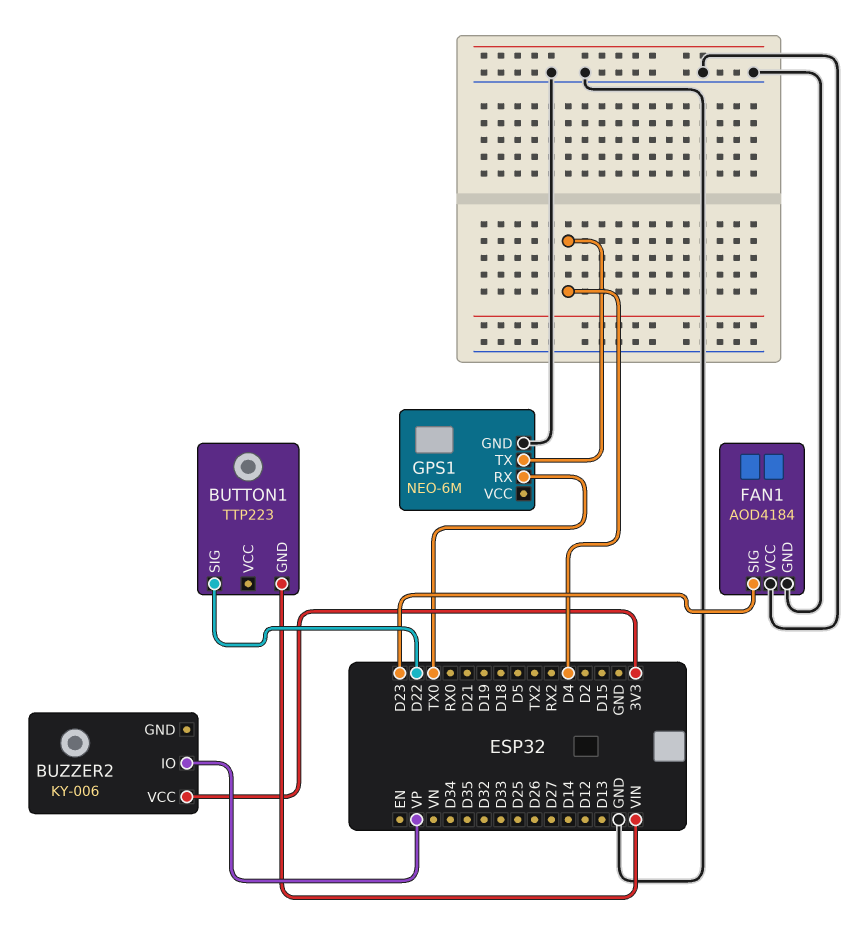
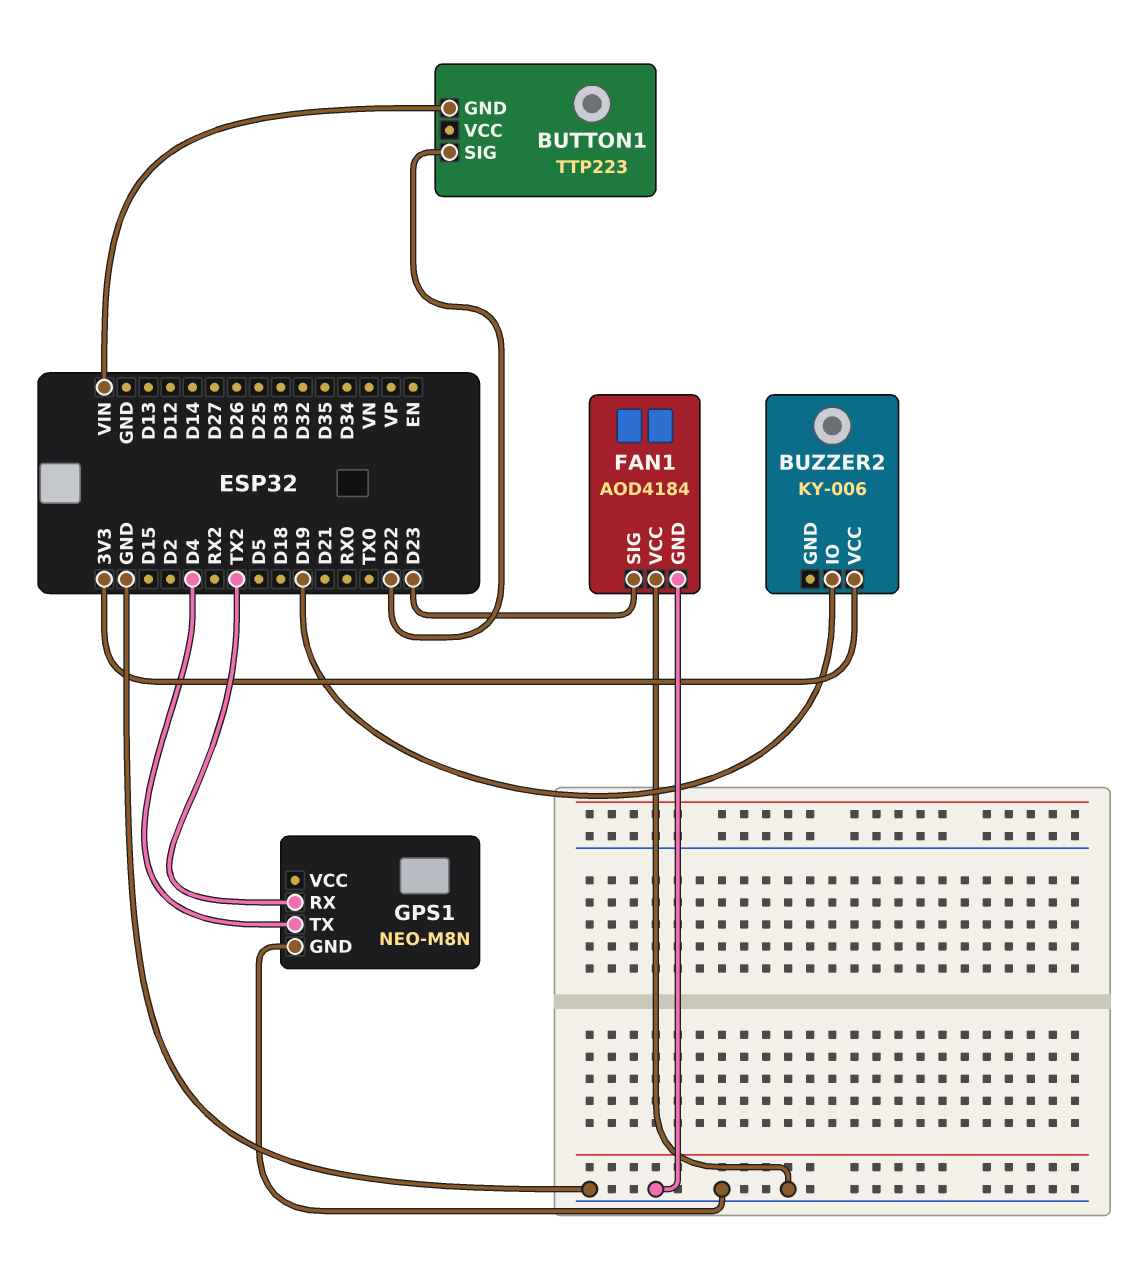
BUZZER2 pin IO: VP -> D19
GPS1: NEO-6M -> NEO-M8N
GPS1 pin RX: TX0 -> TX2

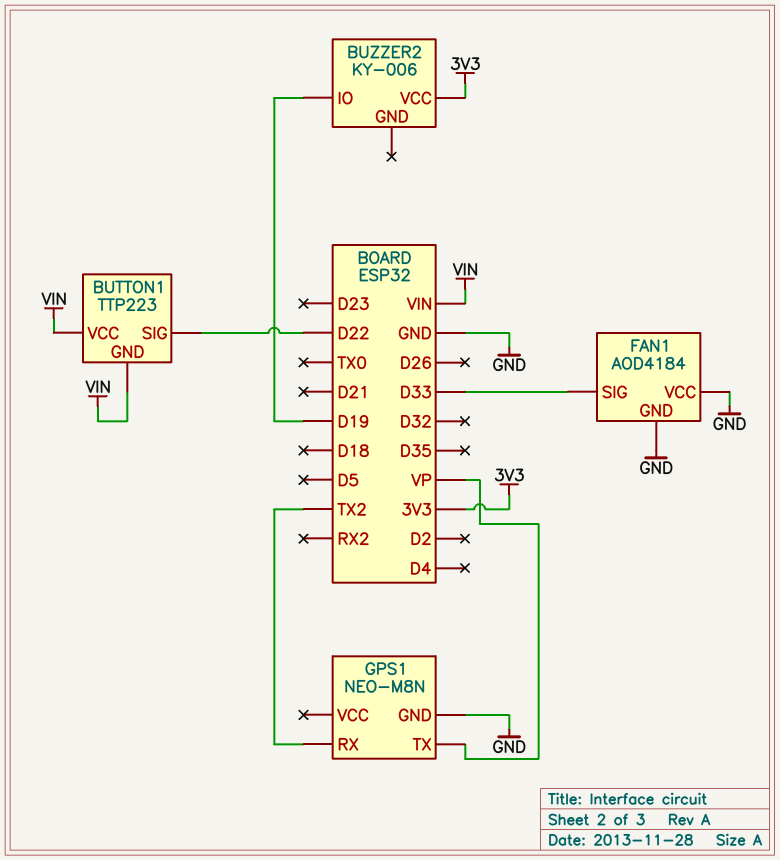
BUTTON1 pin VCC: none -> VIN
FAN1 pin SIG: D23 -> D33
GPS1 pin TX: D4 -> VP

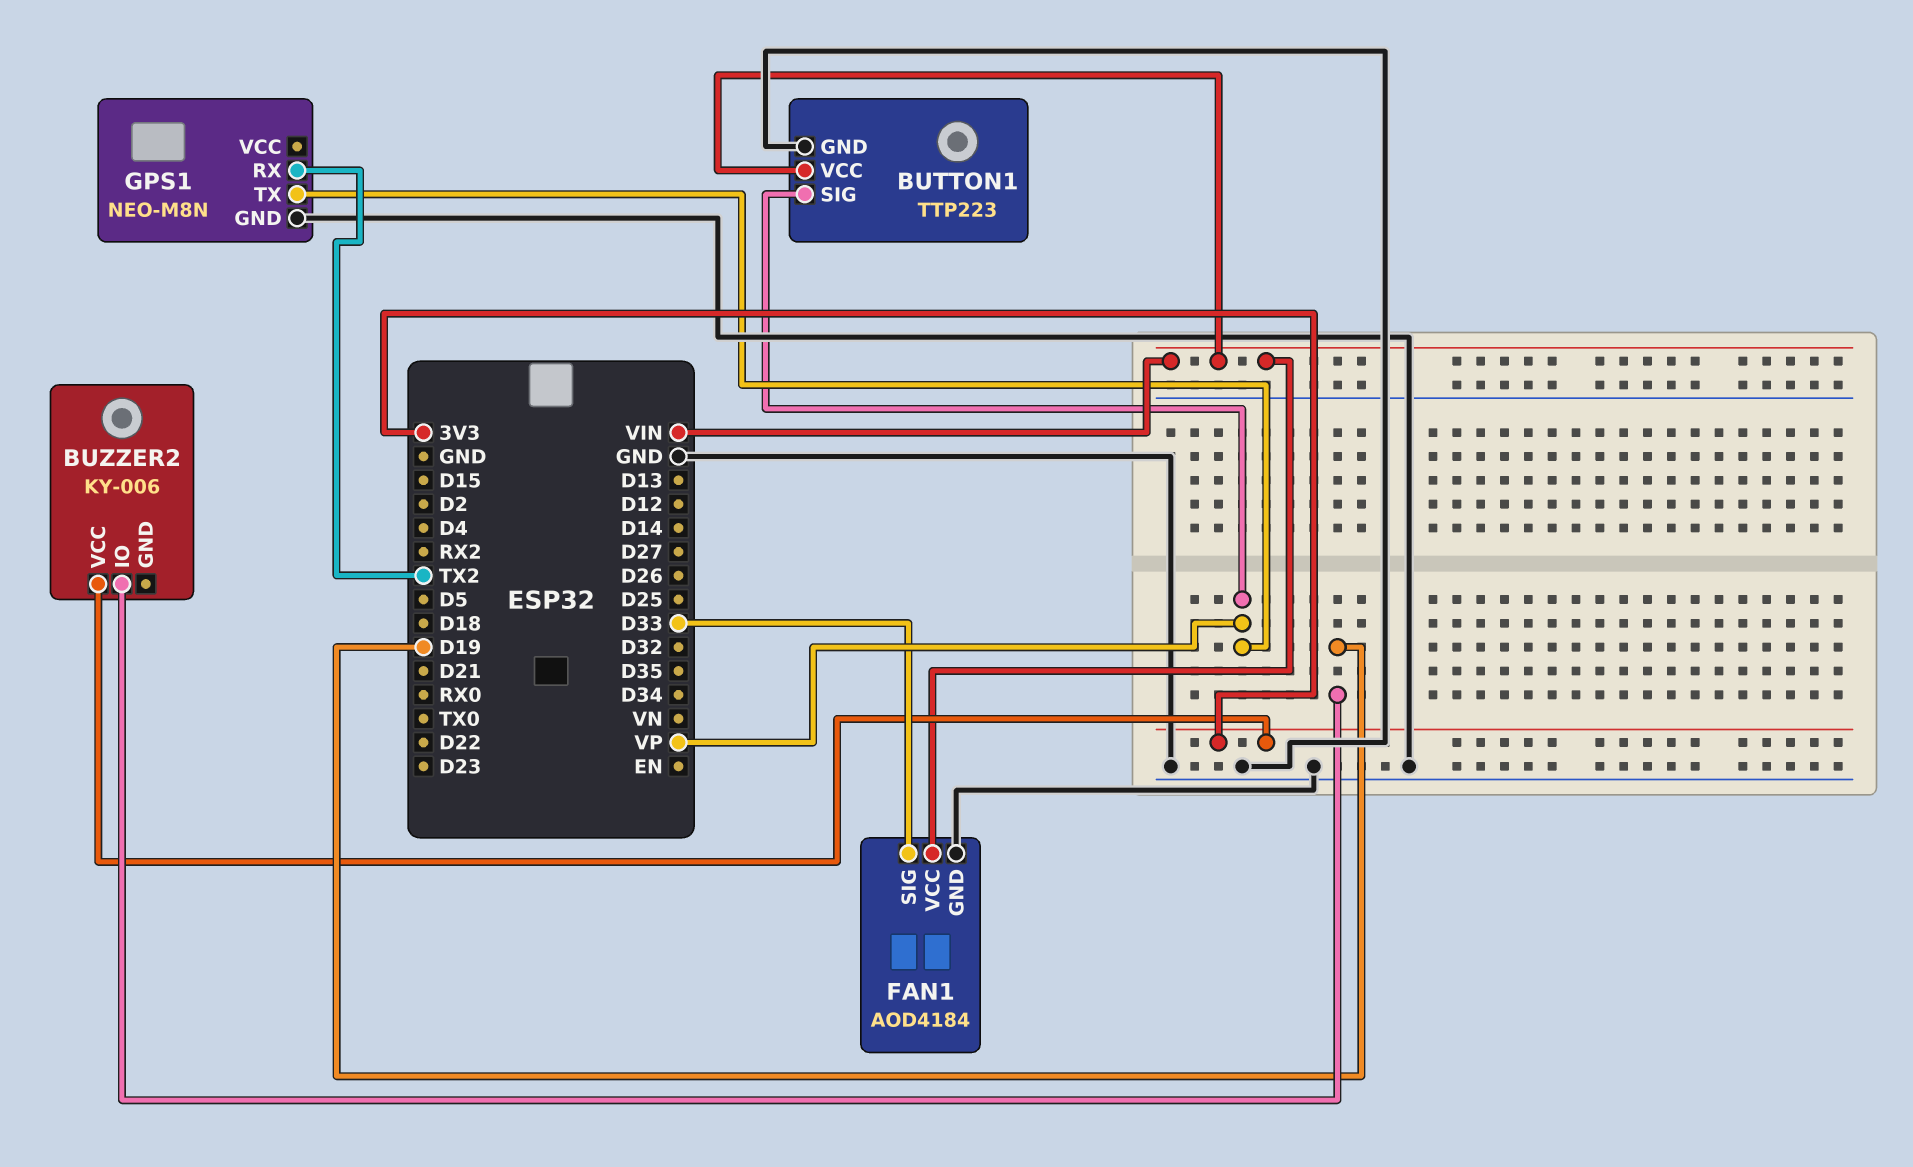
BUTTON1 pin GND: VIN -> GND
BUTTON1 pin SIG: D22 -> VP
FAN1 pin VCC: GND -> VIN

